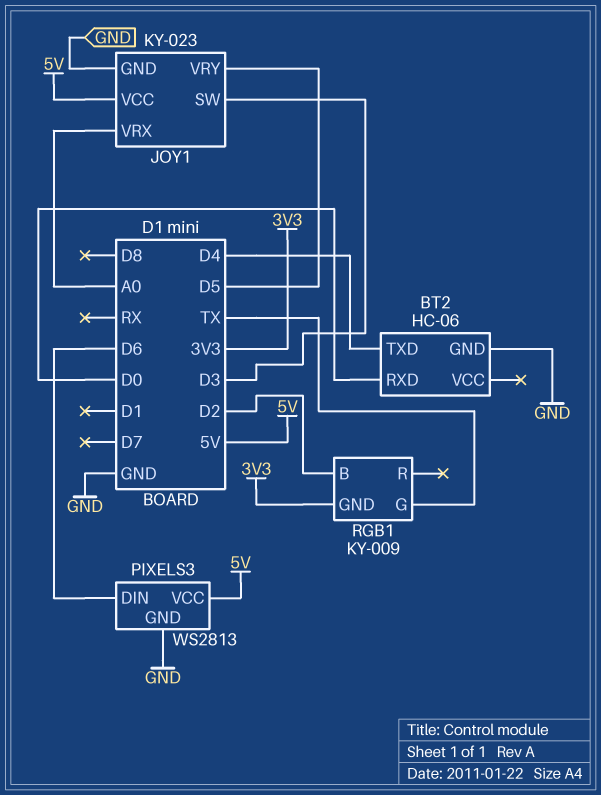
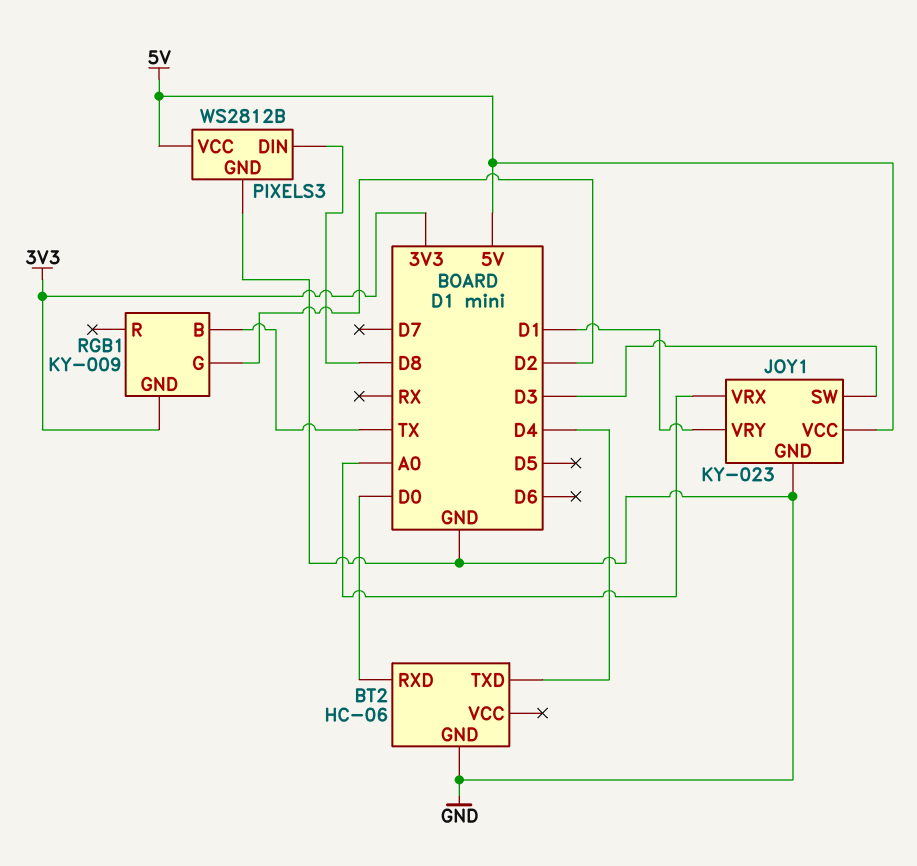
JOY1 pin VRY: D5 -> D1
PIXELS3: WS2813 -> WS2812B
PIXELS3 pin DIN: D6 -> D8
RGB1 pin B: D2 -> TX
RGB1 pin G: TX -> D2

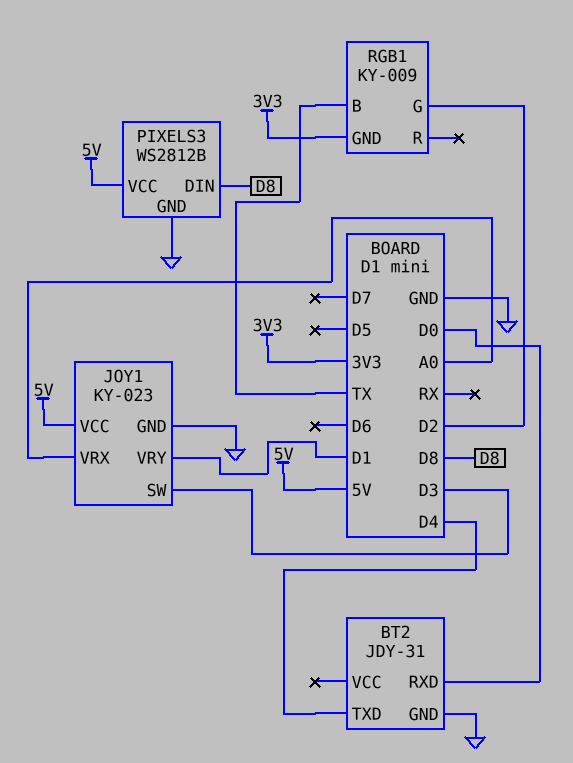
BT2: HC-06 -> JDY-31

